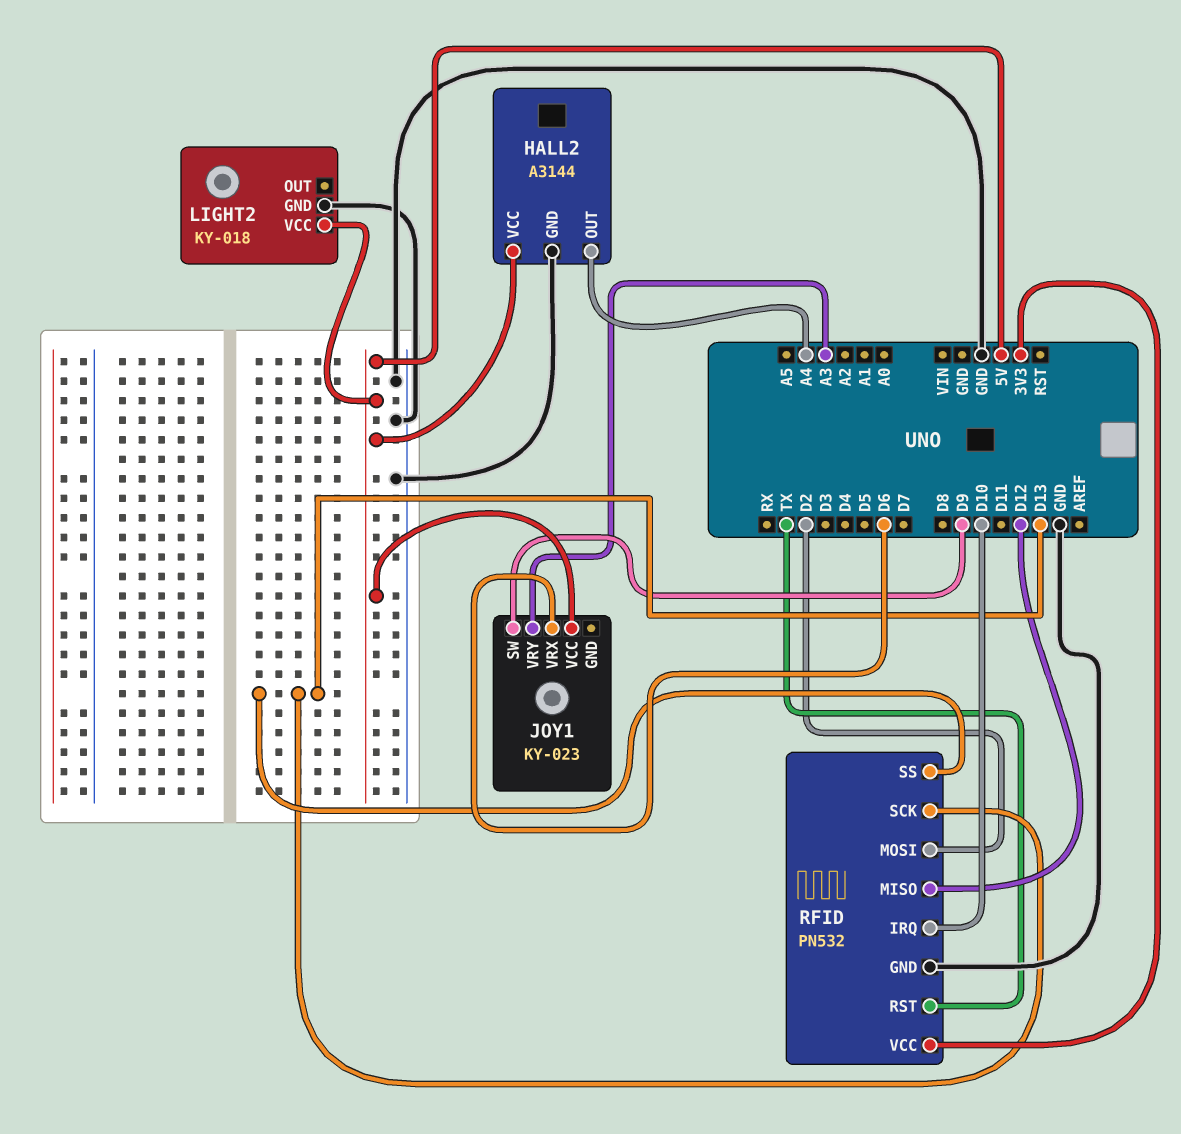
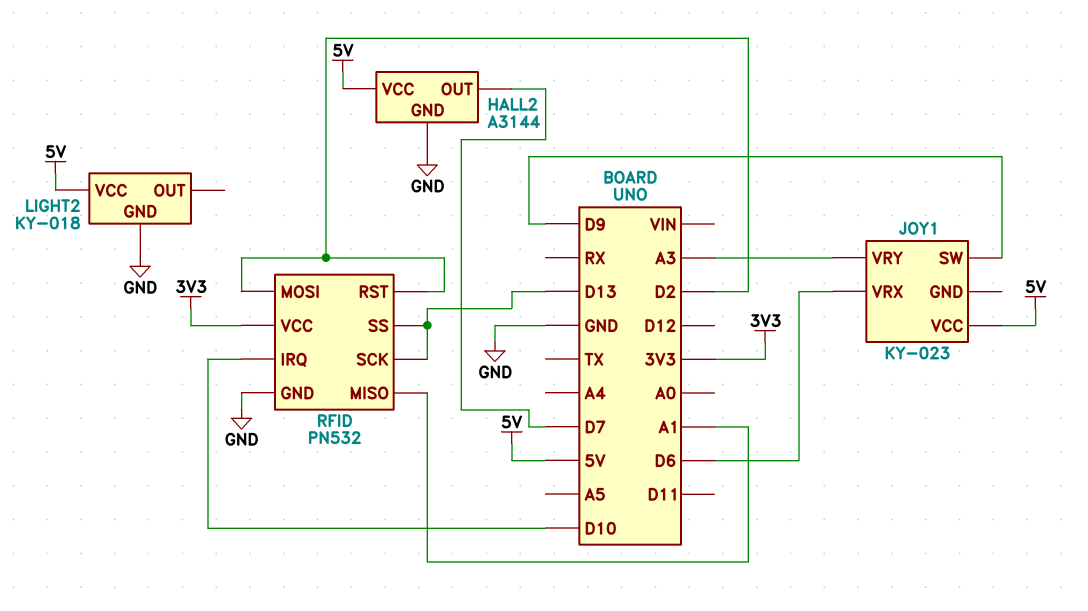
HALL2 pin OUT: A4 -> D7
RFID pin MISO: D12 -> A1
RFID pin RST: TX -> D2

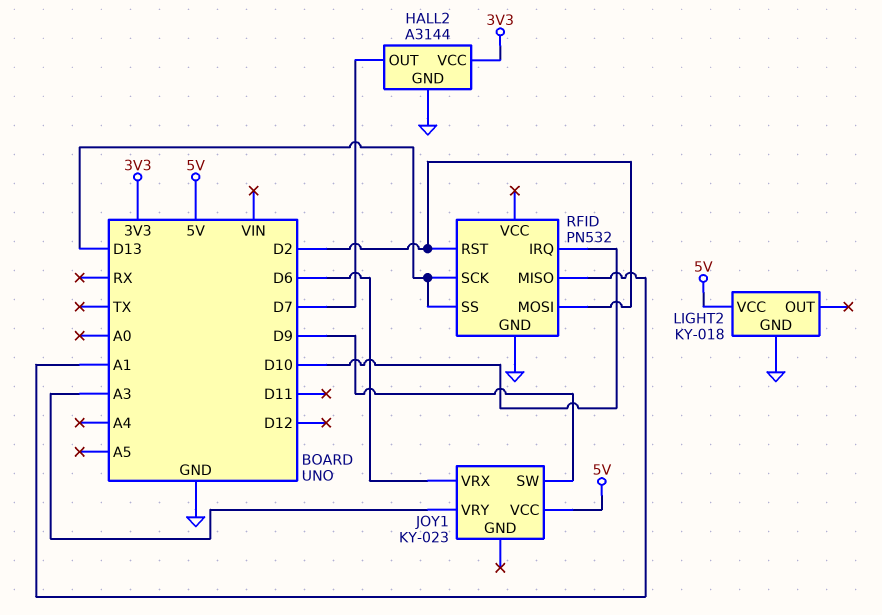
HALL2 pin VCC: 5V -> 3V3
RFID pin VCC: 3V3 -> none

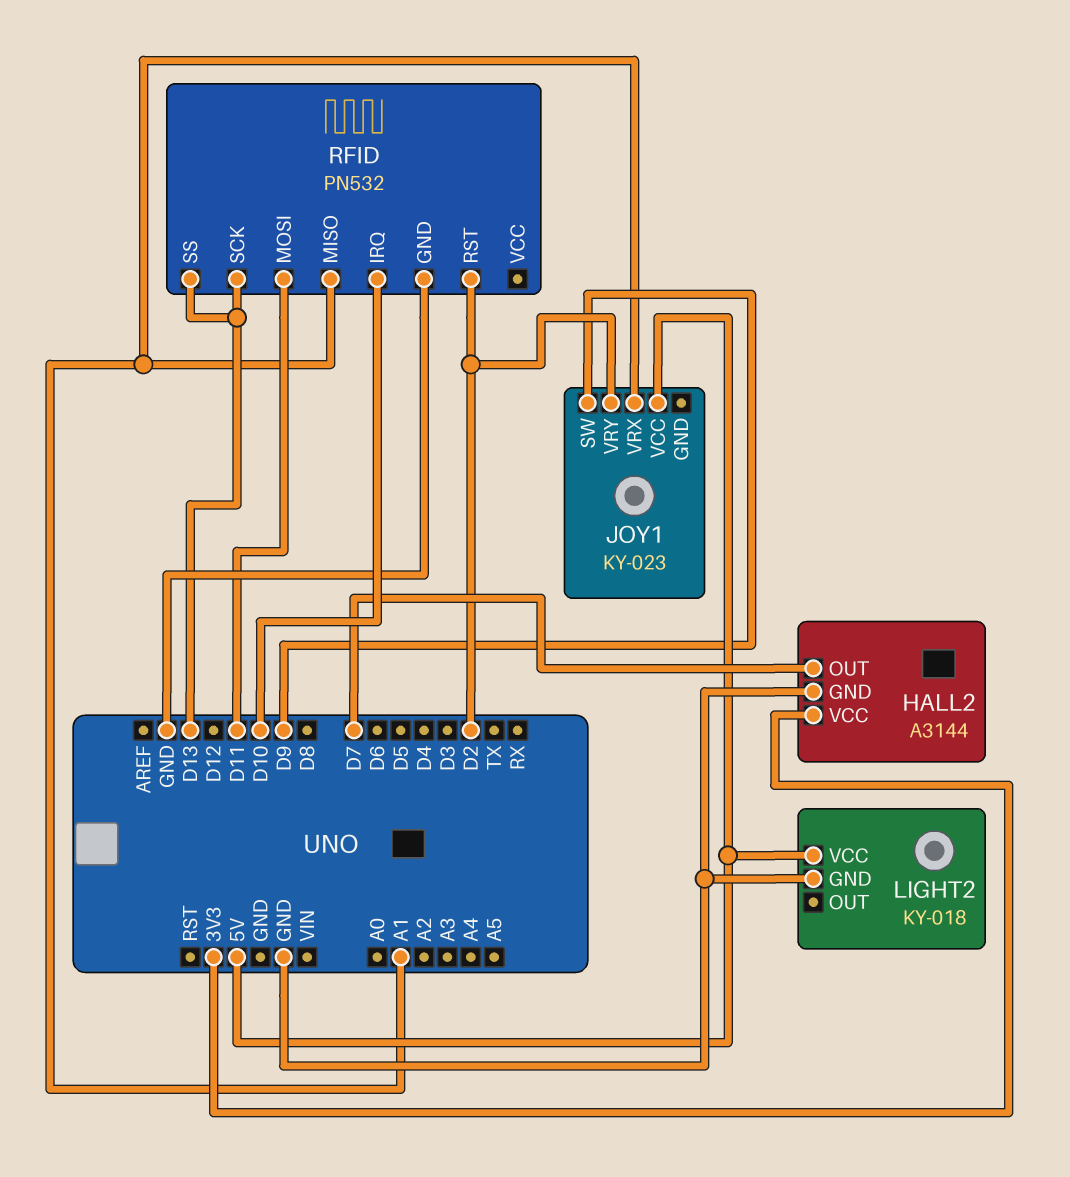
JOY1 pin VRX: D6 -> A1
JOY1 pin VRY: A3 -> D2
RFID pin MOSI: D2 -> D11

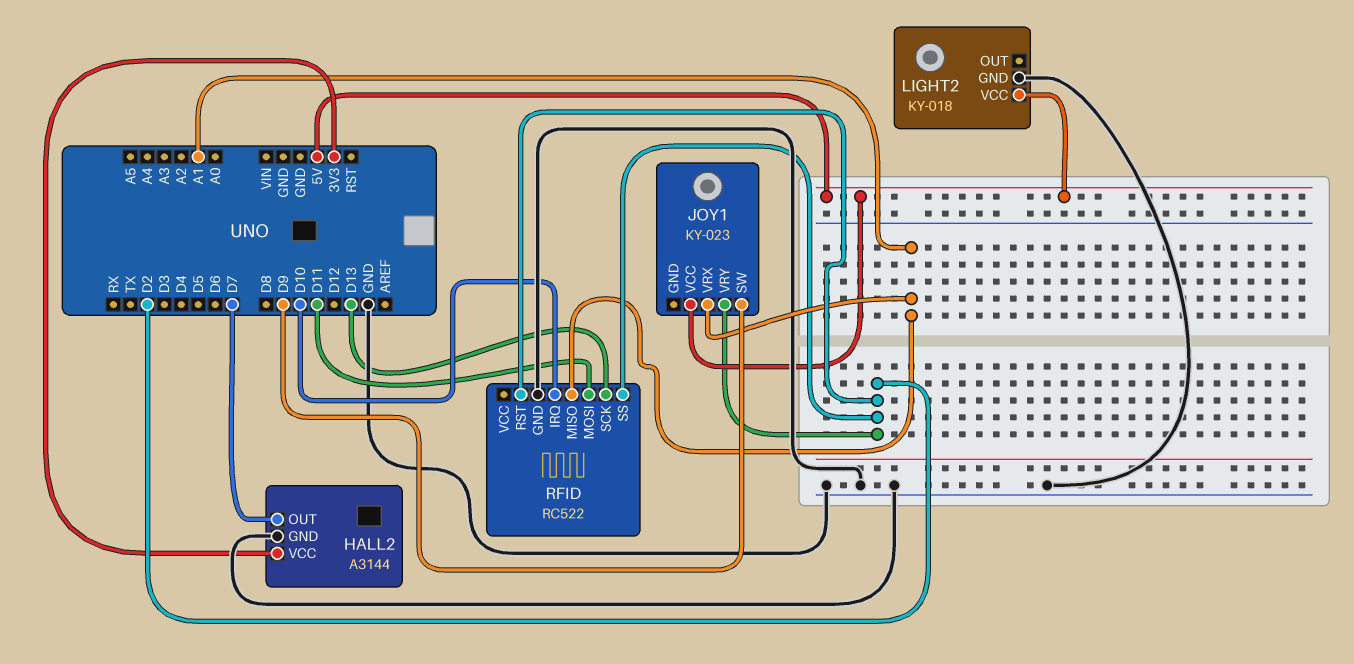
RFID: PN532 -> RC522
RFID pin SS: D13 -> D2

